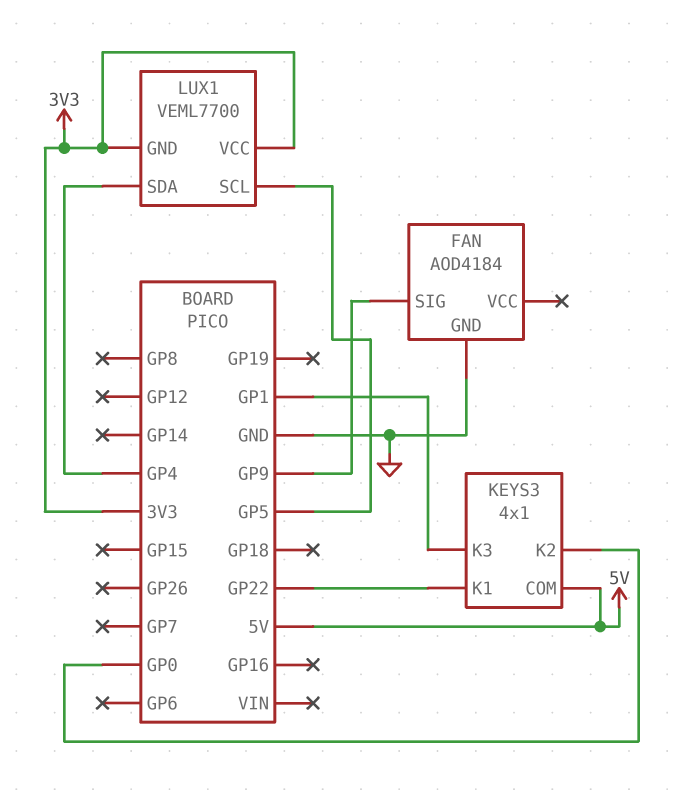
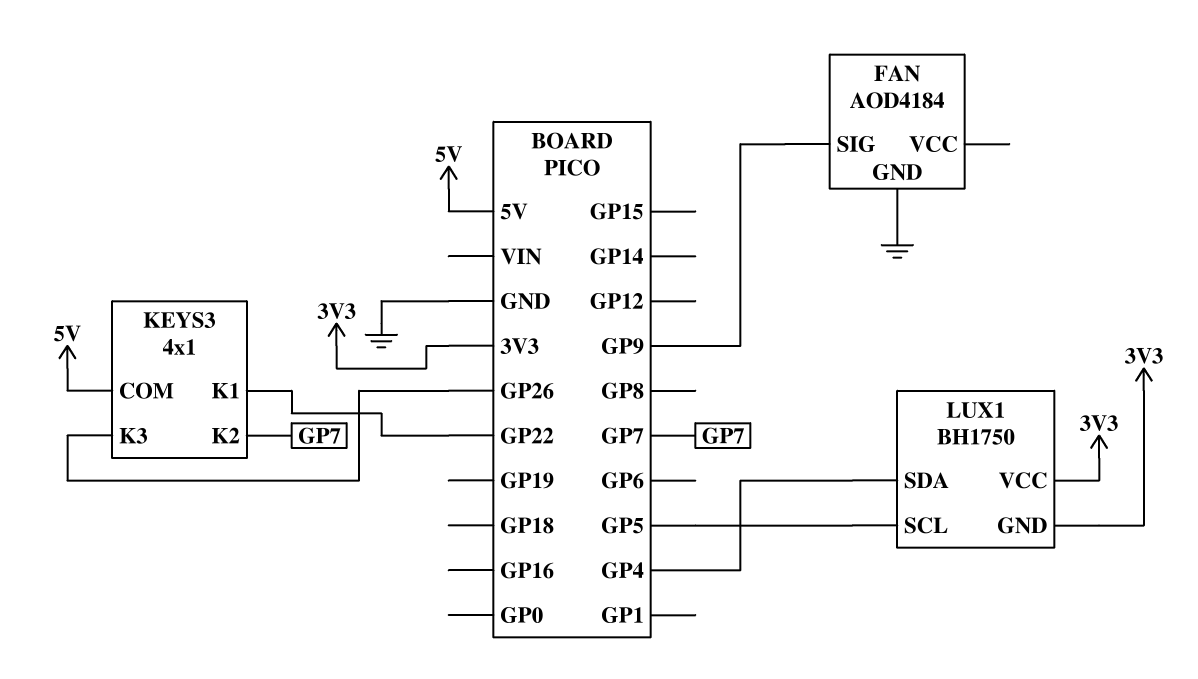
KEYS3 pin K2: GP0 -> GP7
KEYS3 pin K3: GP1 -> GP26
LUX1: VEML7700 -> BH1750

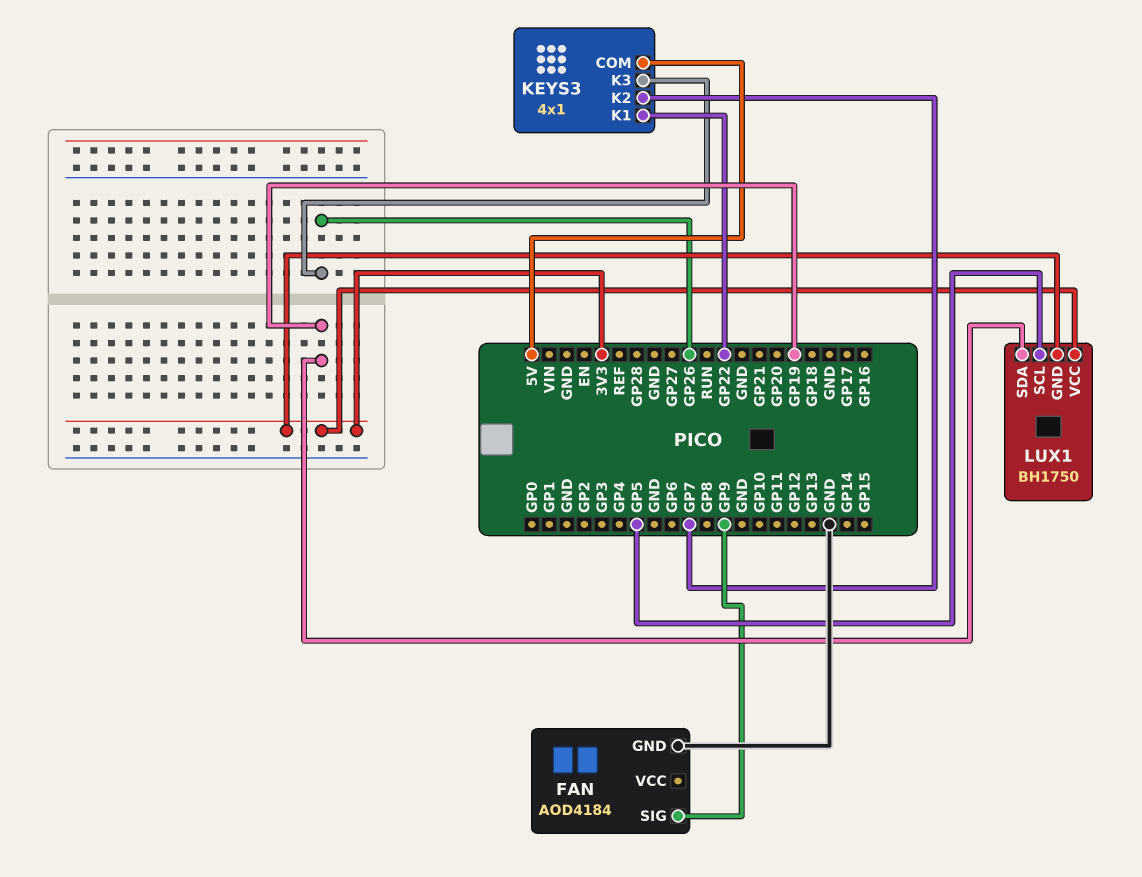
LUX1 pin SDA: GP4 -> GP19

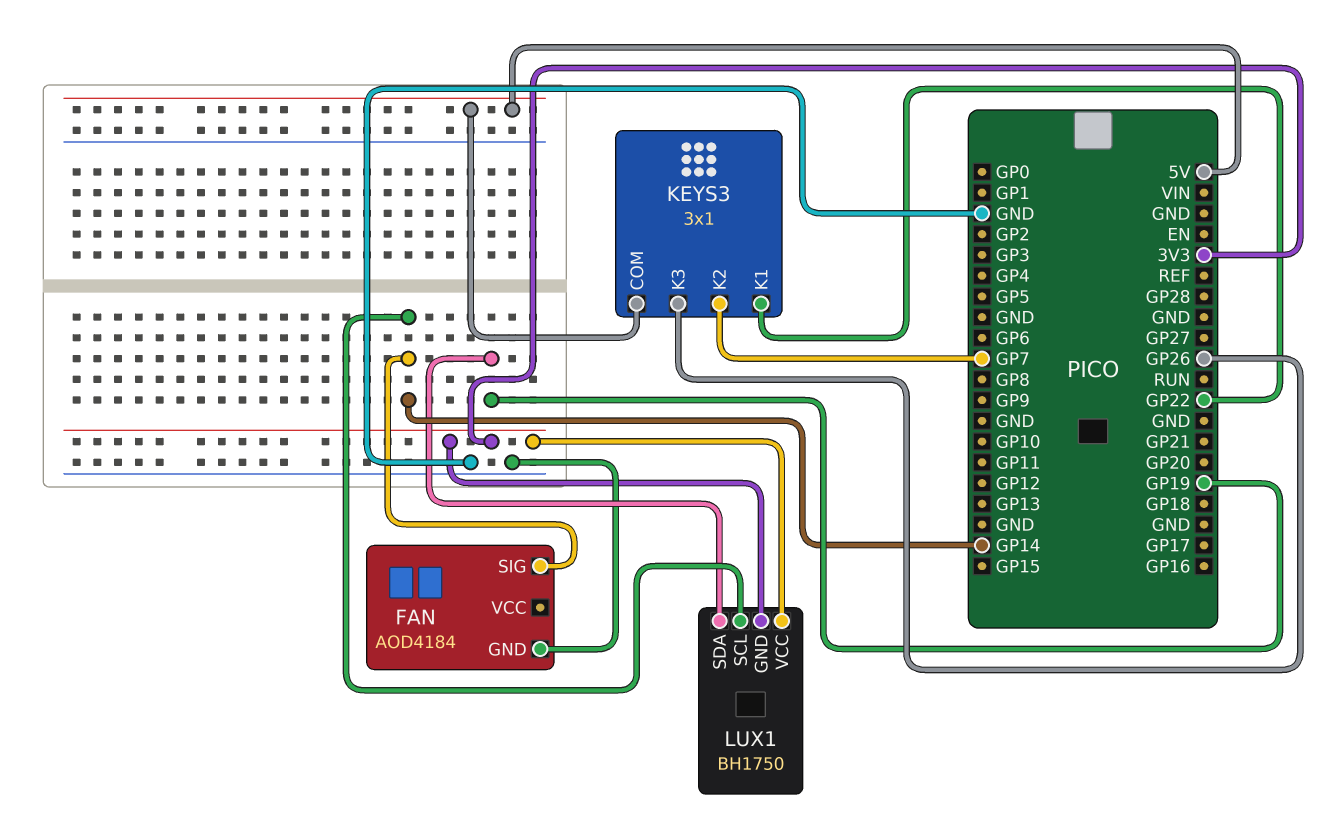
FAN pin SIG: GP9 -> GP14
KEYS3: 4x1 -> 3x1
LUX1 pin SCL: GP5 -> GP14

